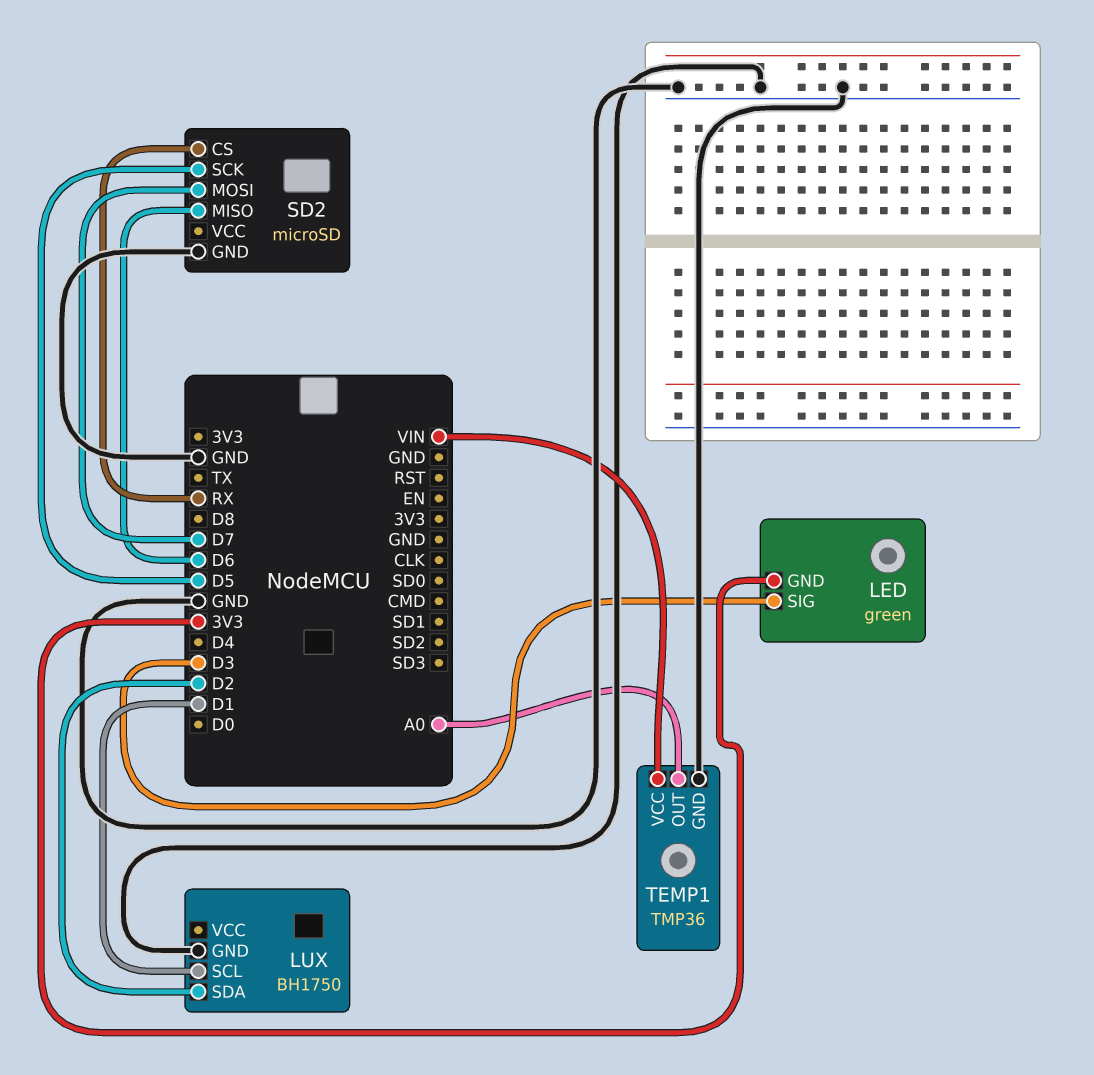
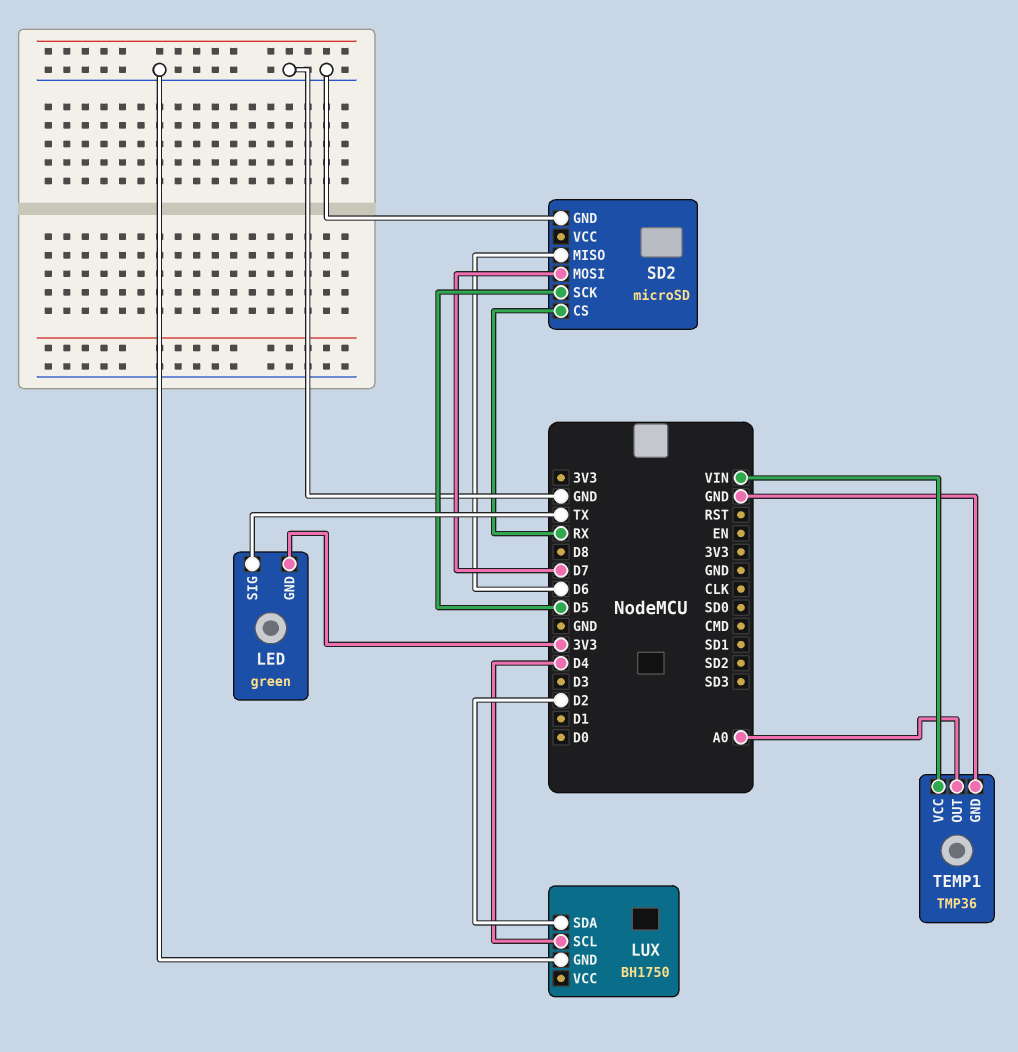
LED pin SIG: D3 -> TX
LUX pin SCL: D1 -> D4

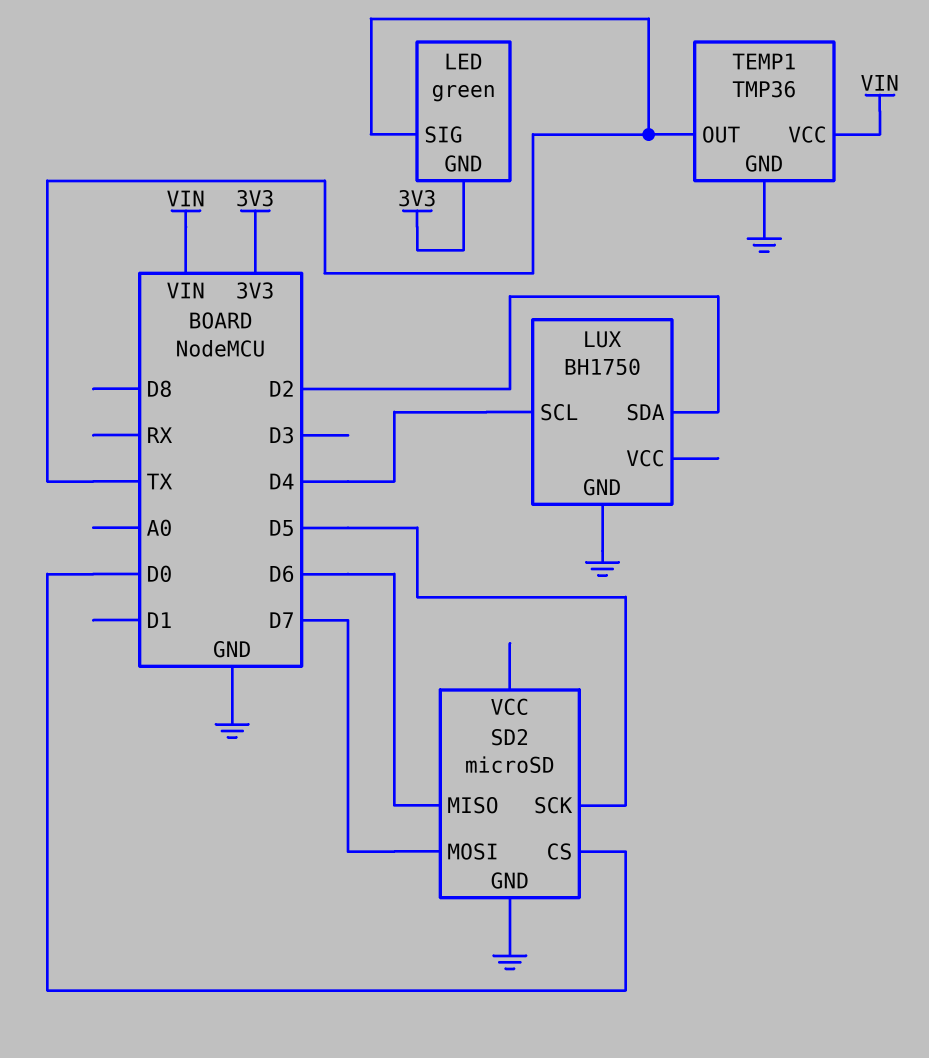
SD2 pin CS: RX -> D0
TEMP1 pin OUT: A0 -> TX

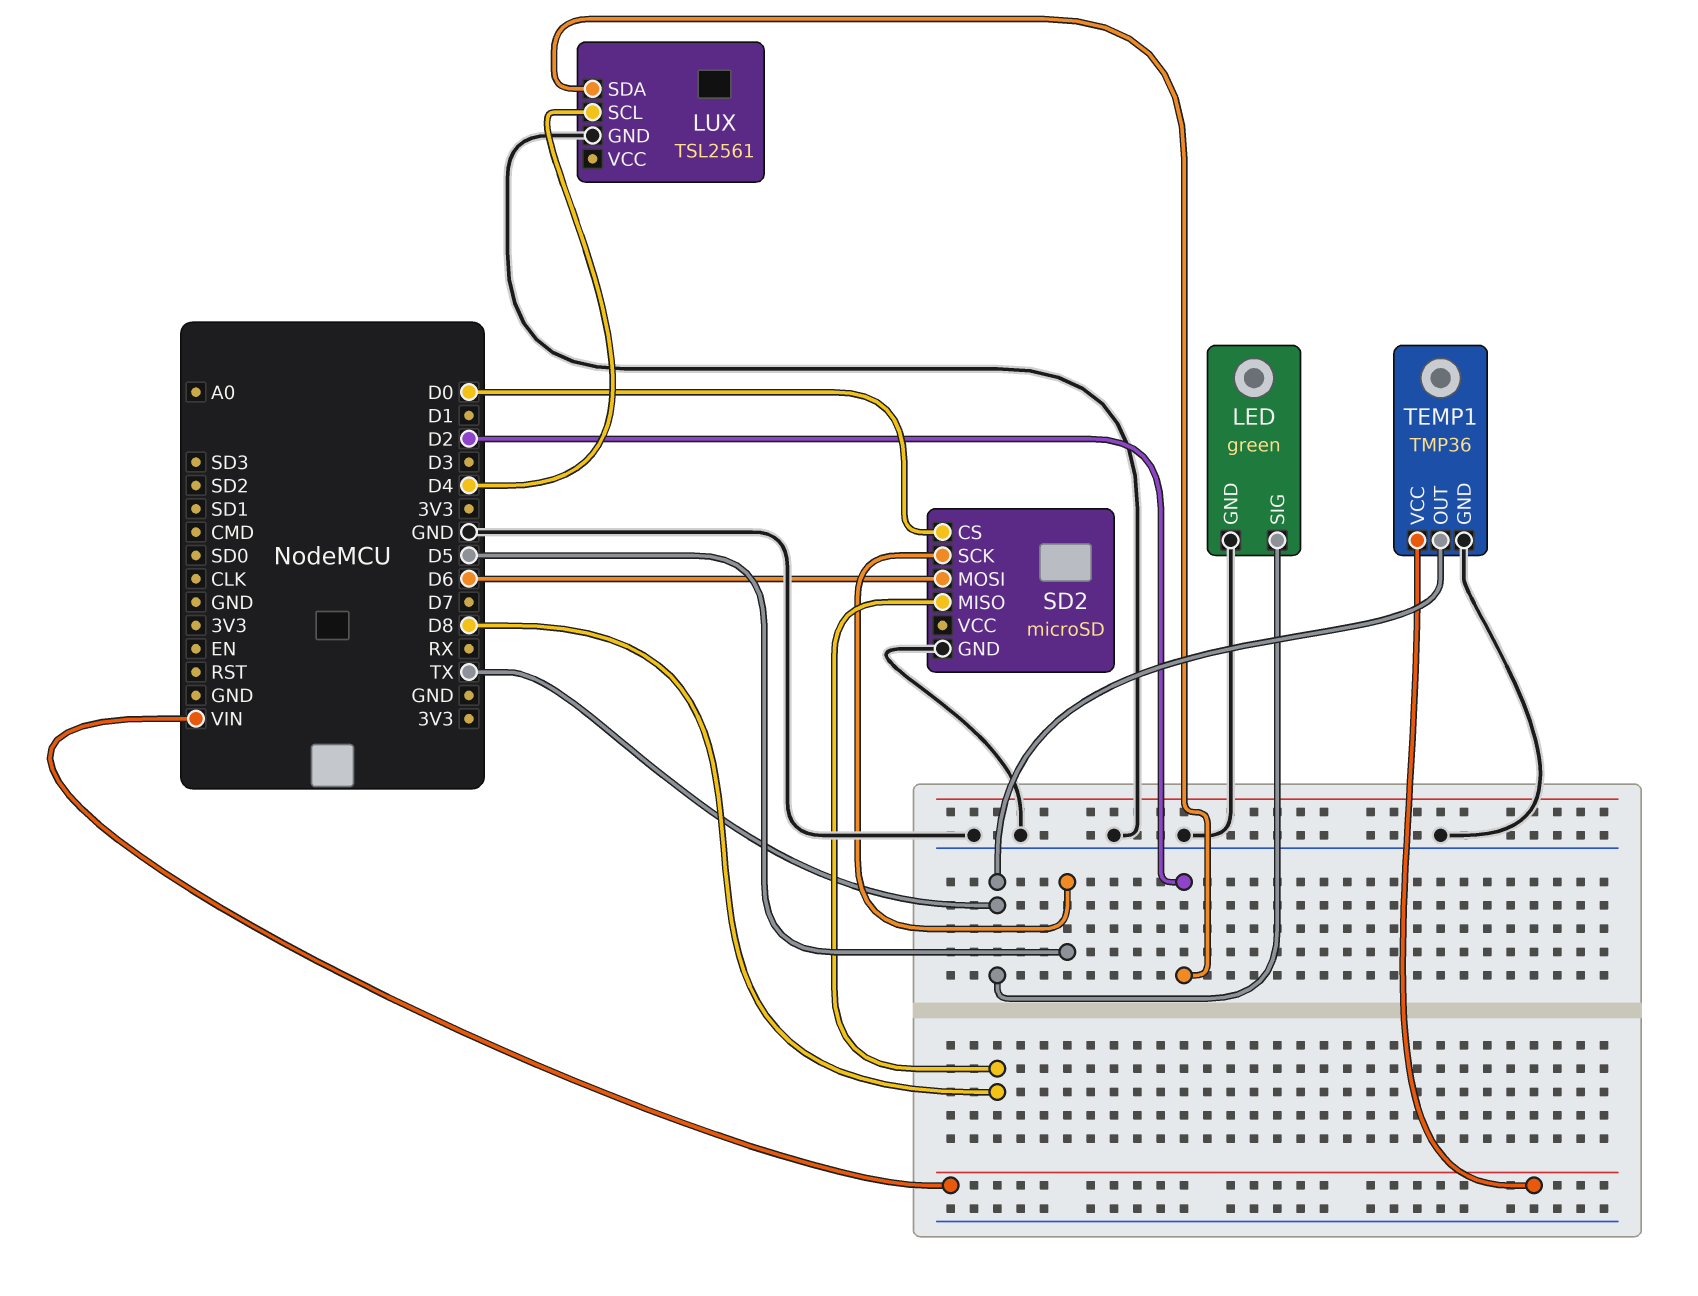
LED pin GND: 3V3 -> GND
LUX: BH1750 -> TSL2561
SD2 pin MISO: D6 -> D8
SD2 pin MOSI: D7 -> D6

